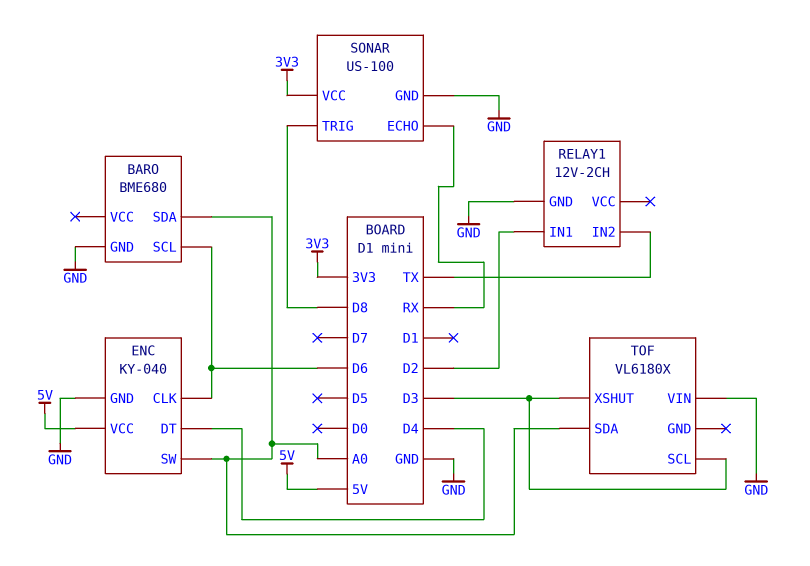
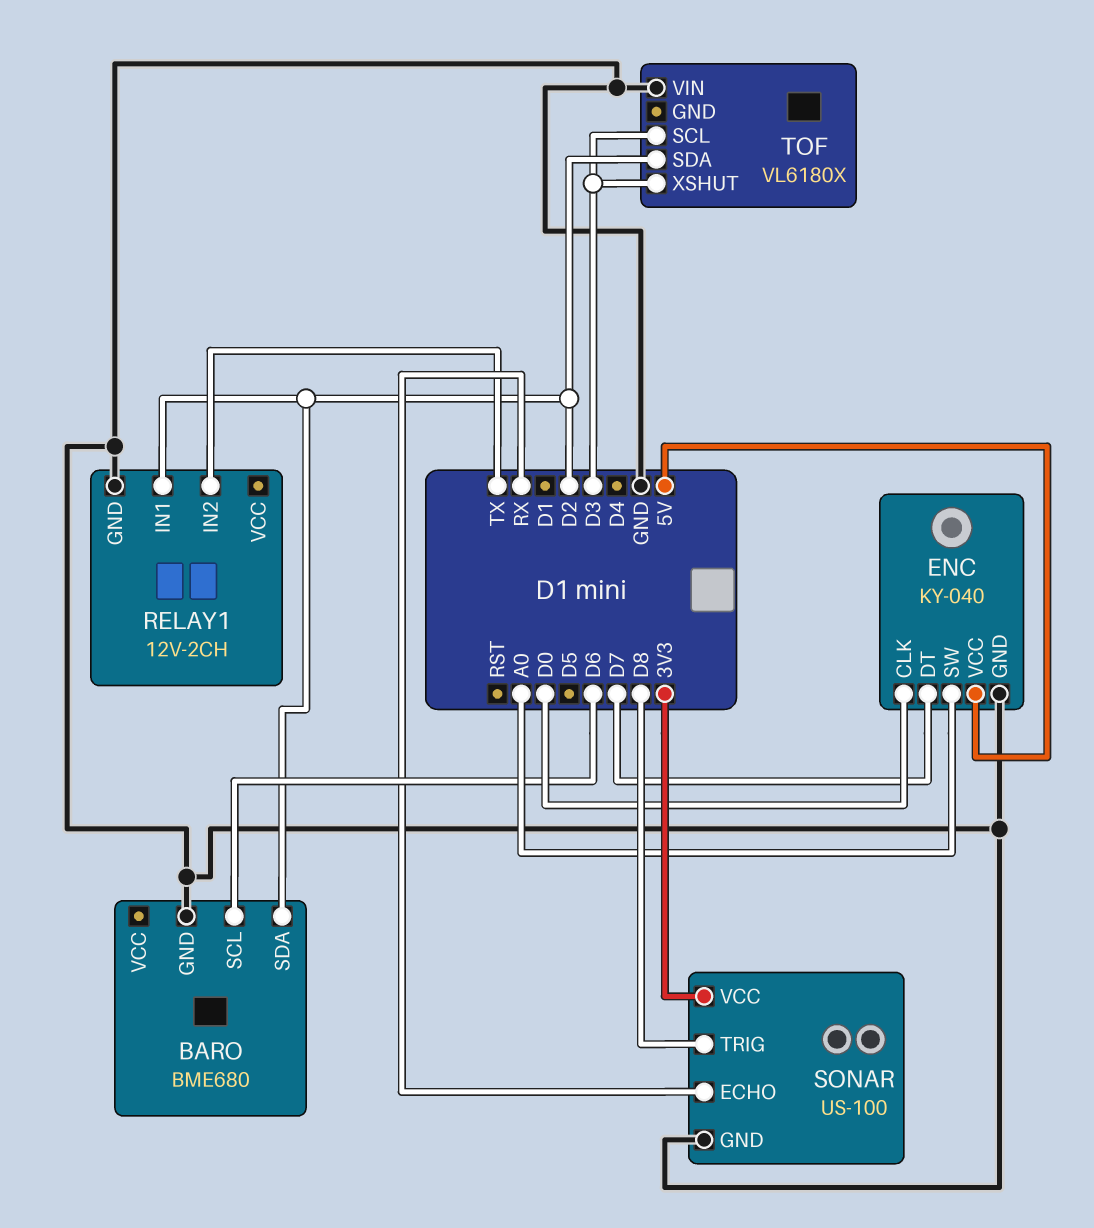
BARO pin SDA: A0 -> D2
ENC pin CLK: D6 -> D0
ENC pin DT: D4 -> D7
TOF pin SDA: A0 -> D2

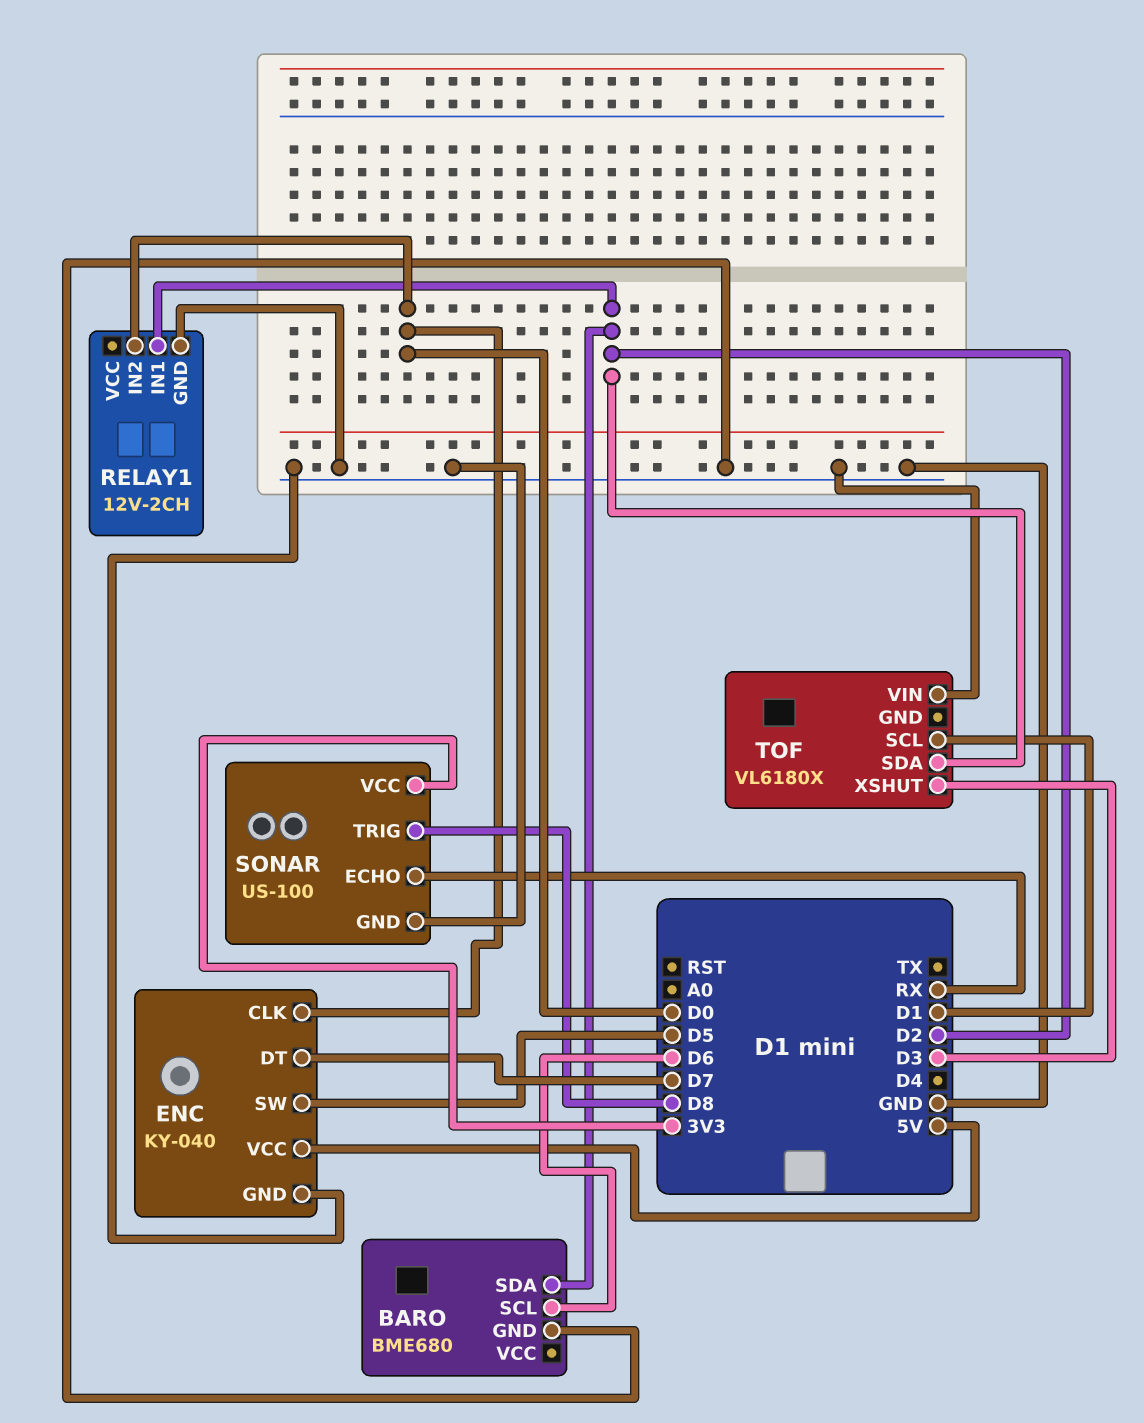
ENC pin SW: A0 -> D5
RELAY1 pin IN2: TX -> D0
TOF pin SCL: D3 -> D1

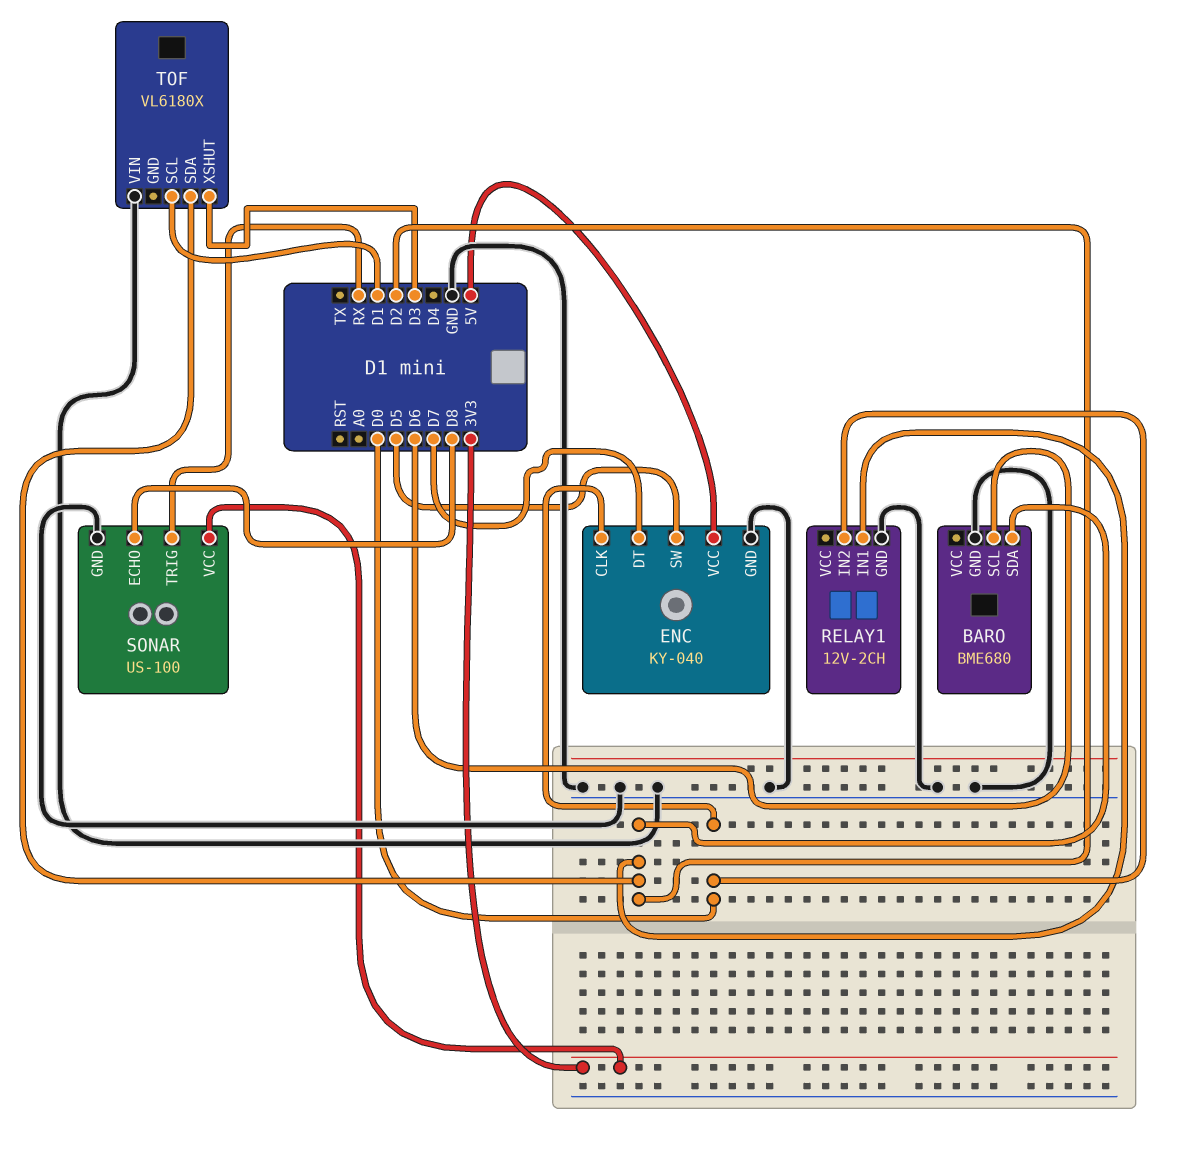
SONAR pin ECHO: RX -> D8
SONAR pin TRIG: D8 -> RX

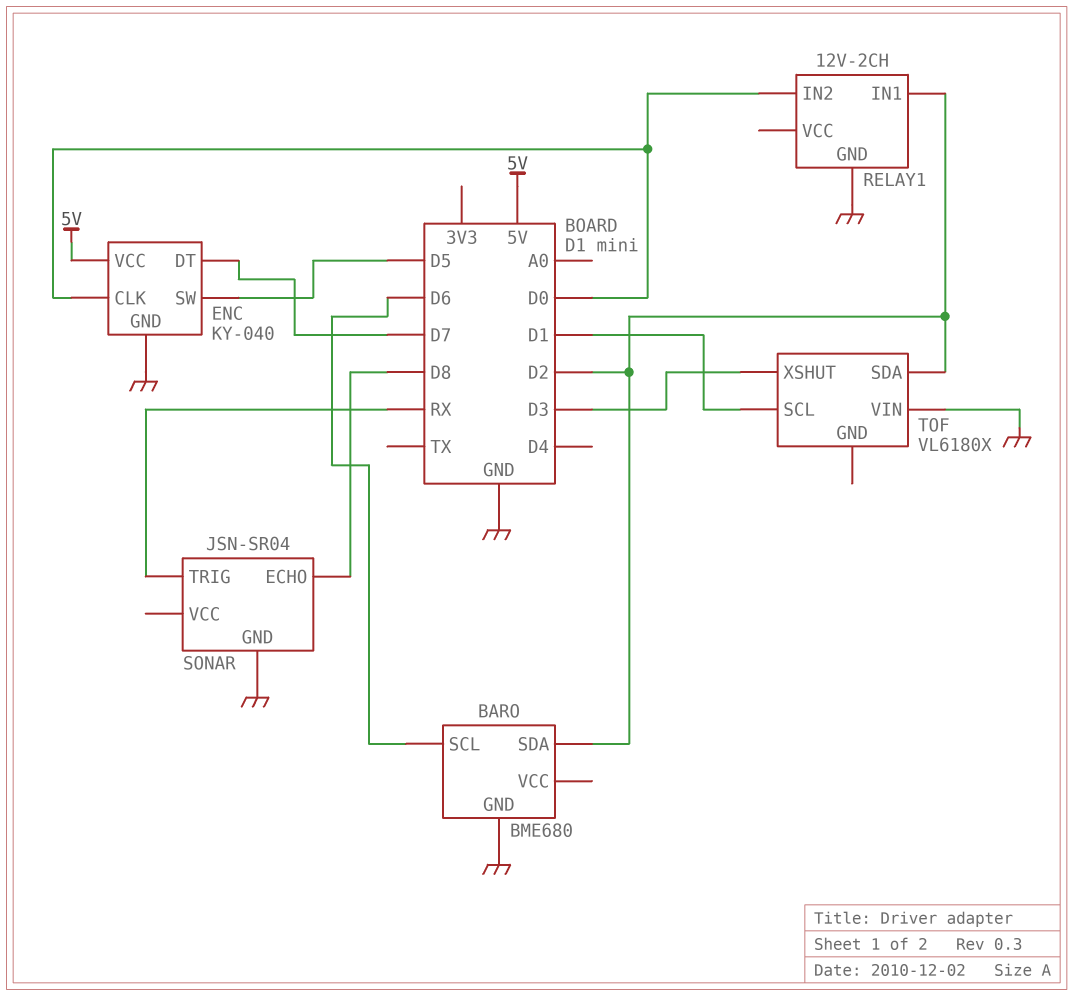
SONAR: US-100 -> JSN-SR04
SONAR pin VCC: 3V3 -> none

